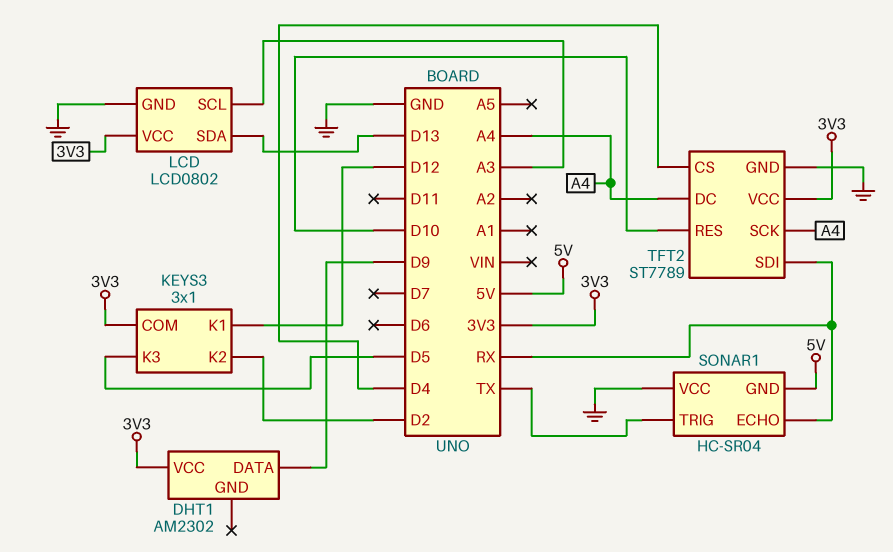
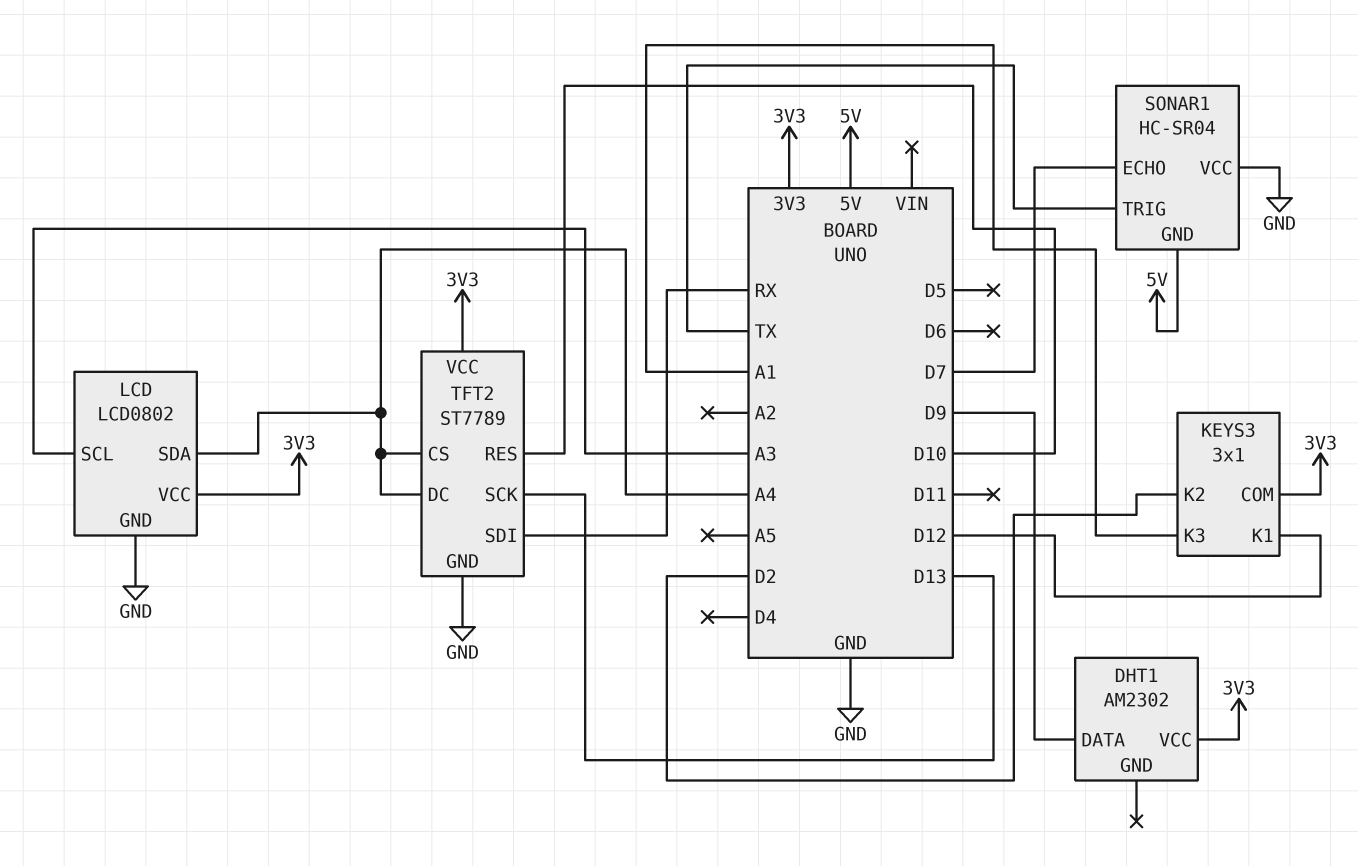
KEYS3 pin K3: D5 -> A1
LCD pin SDA: D13 -> A4
SONAR1 pin ECHO: RX -> D7
TFT2 pin CS: D4 -> A4
TFT2 pin SCK: A4 -> D13

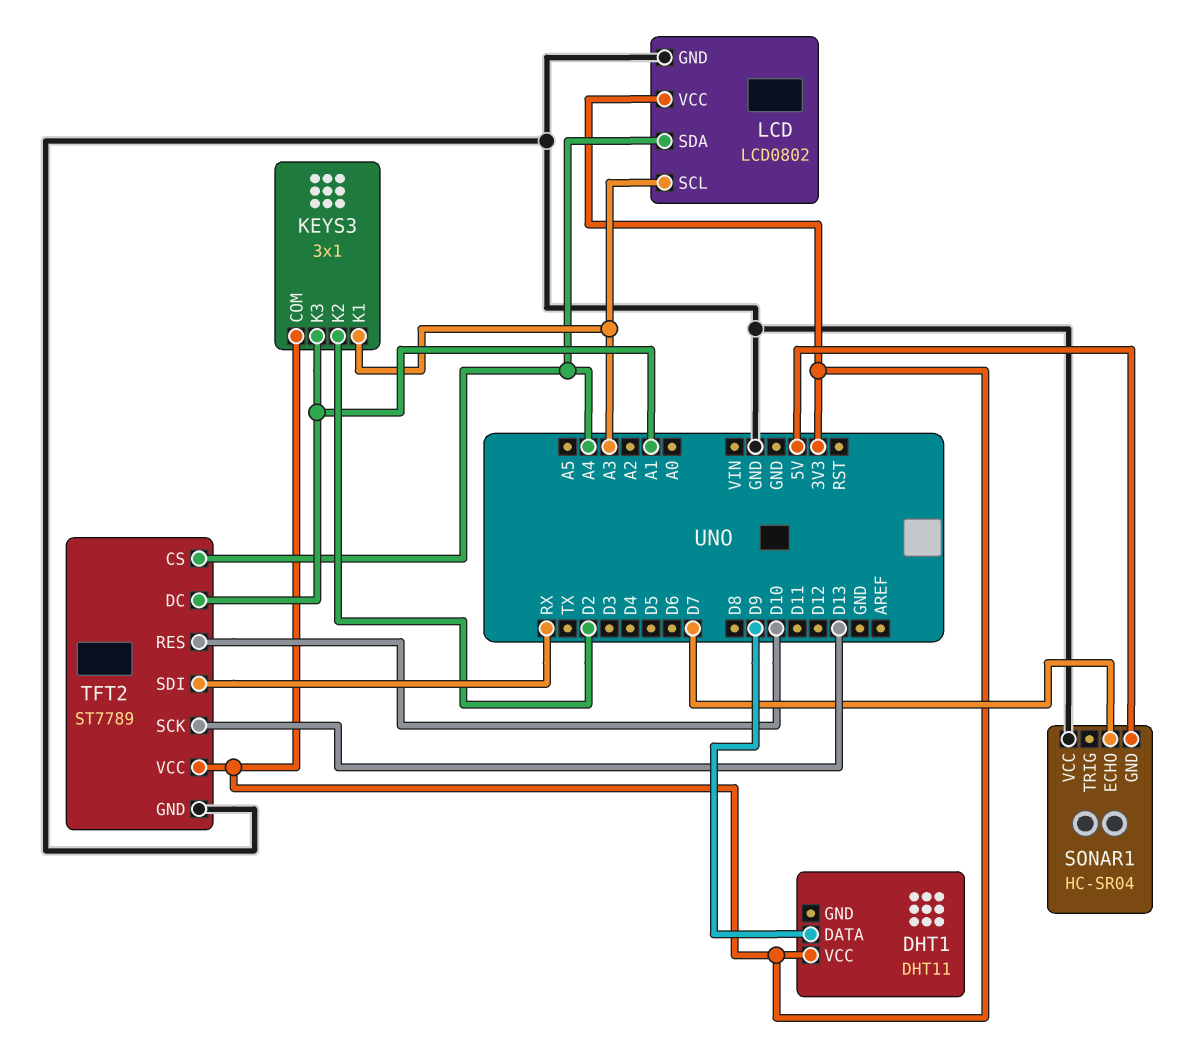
DHT1: AM2302 -> DHT11
KEYS3 pin K1: D12 -> A3
SONAR1 pin TRIG: TX -> none
TFT2 pin DC: A4 -> A1

